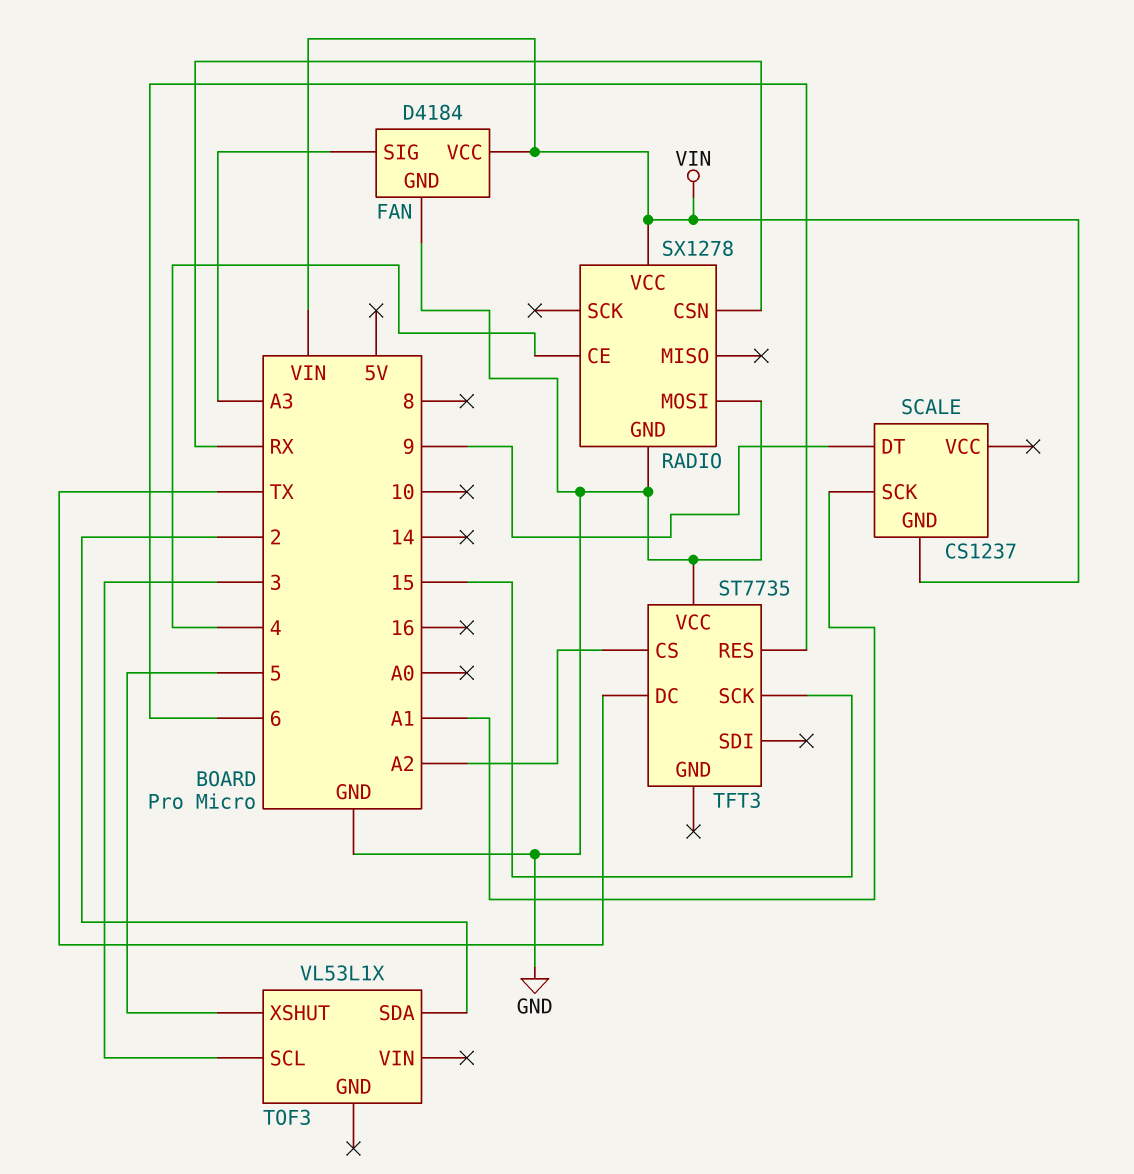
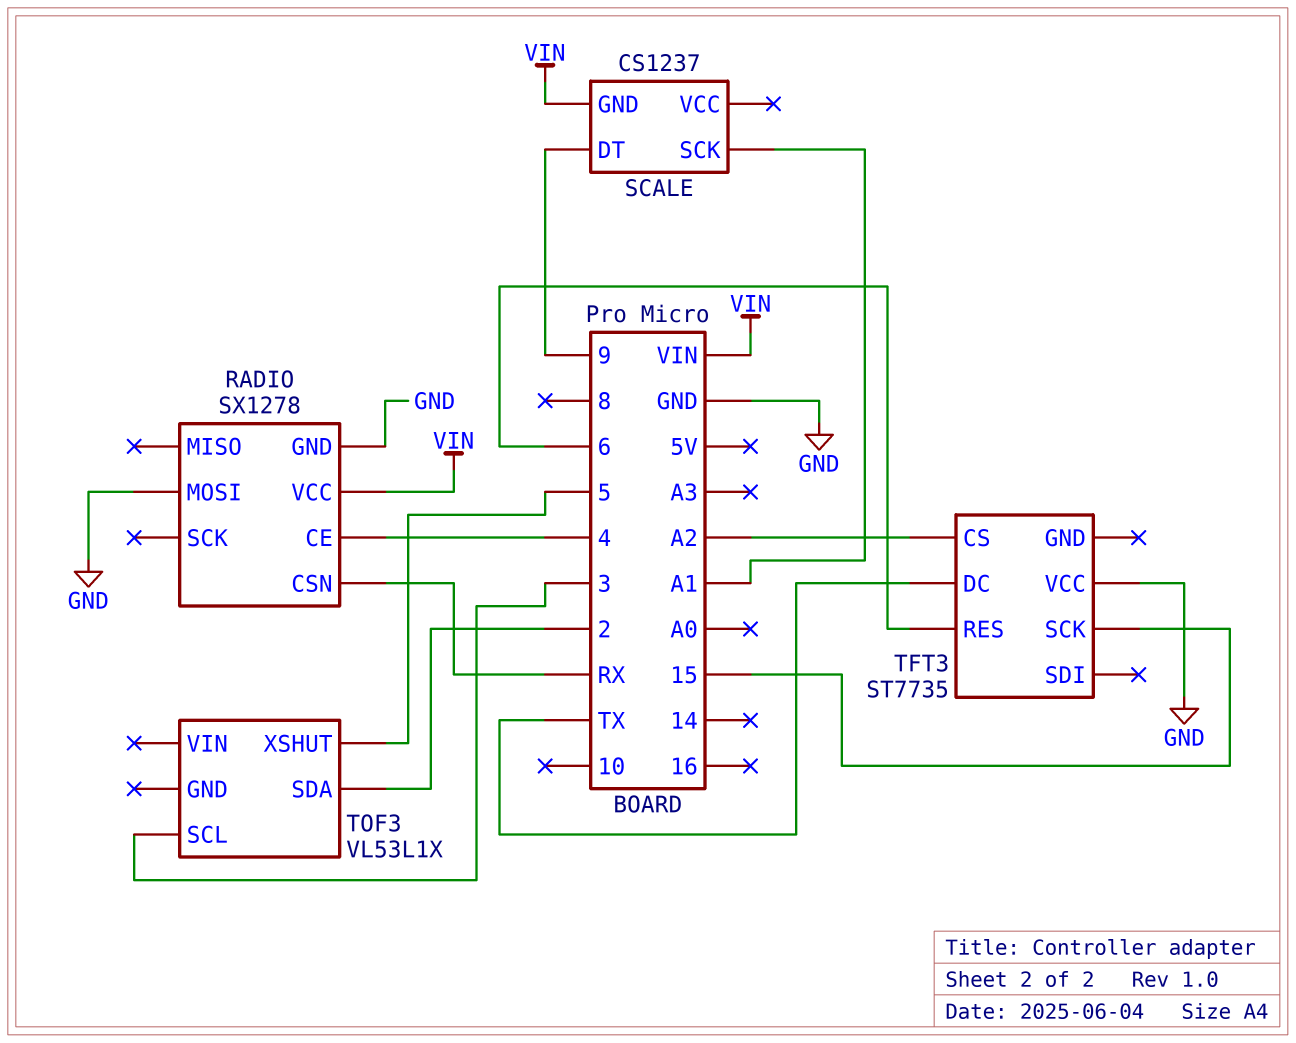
FAN: D4184 -> none
FAN pin GND: GND -> none
FAN pin SIG: A3 -> none
FAN pin VCC: VIN -> none

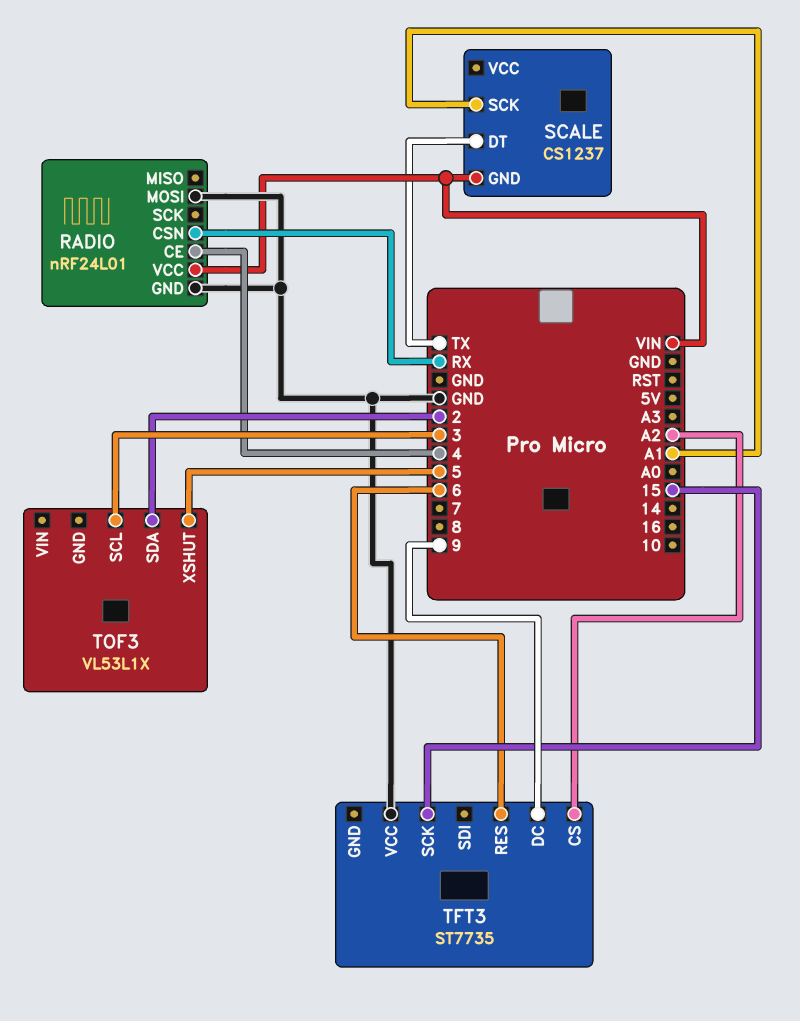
RADIO: SX1278 -> nRF24L01
SCALE pin DT: 9 -> TX
TFT3 pin DC: TX -> 9

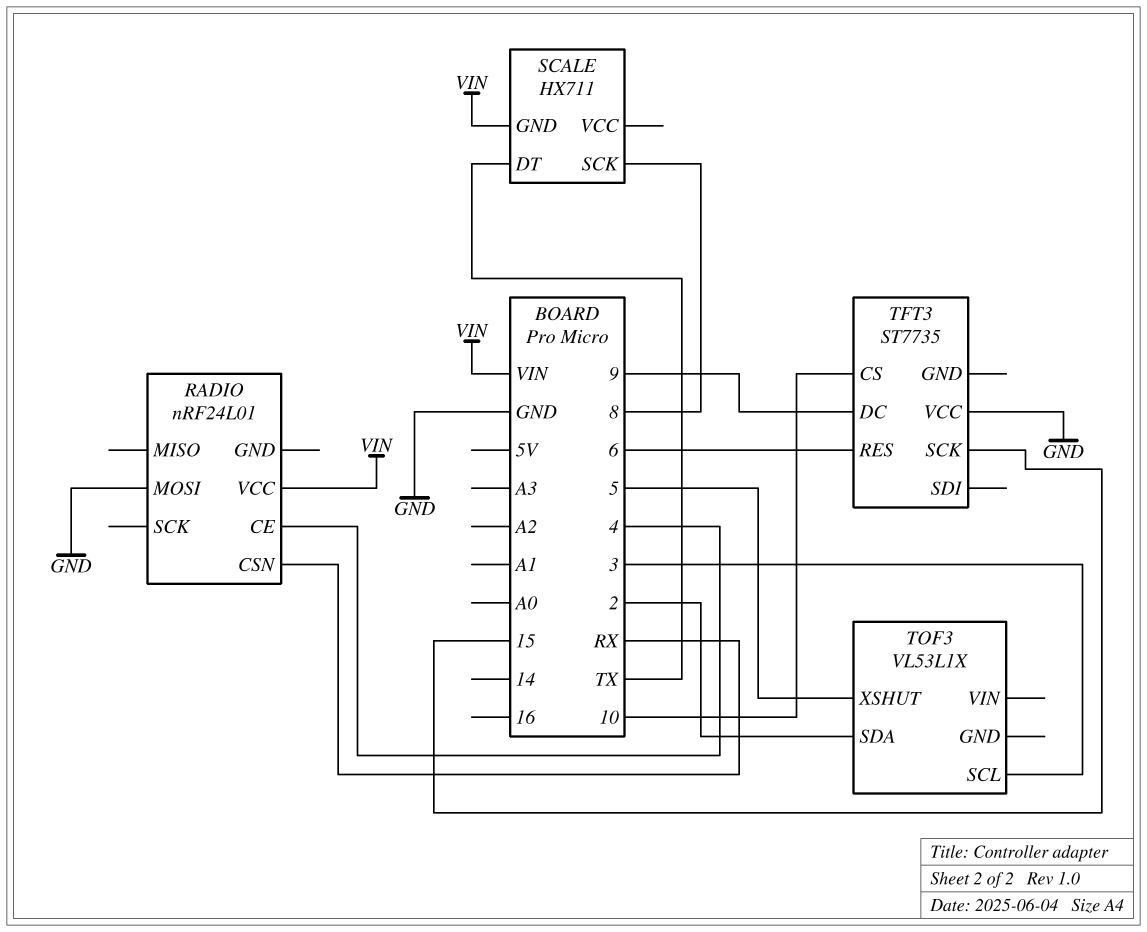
RADIO pin GND: GND -> none
SCALE: CS1237 -> HX711
SCALE pin SCK: A1 -> 8
TFT3 pin CS: A2 -> 10

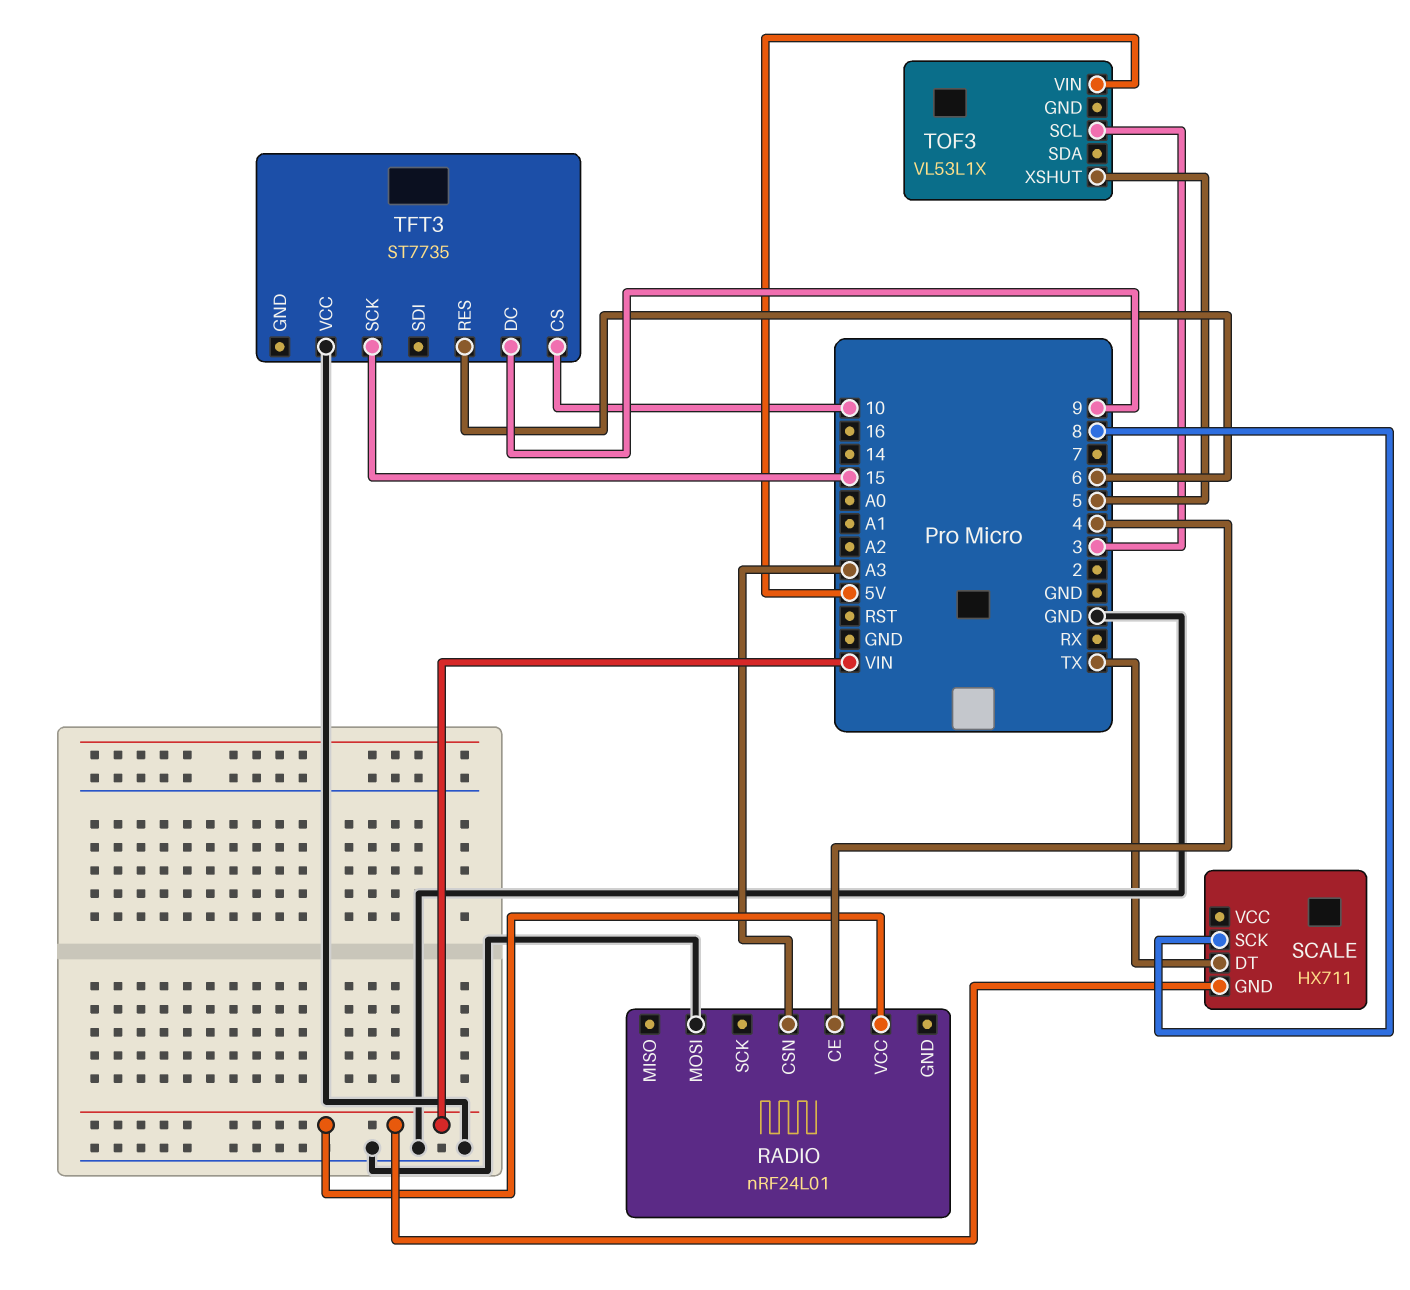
RADIO pin CSN: RX -> A3
TOF3 pin SDA: 2 -> none
TOF3 pin VIN: none -> 5V

